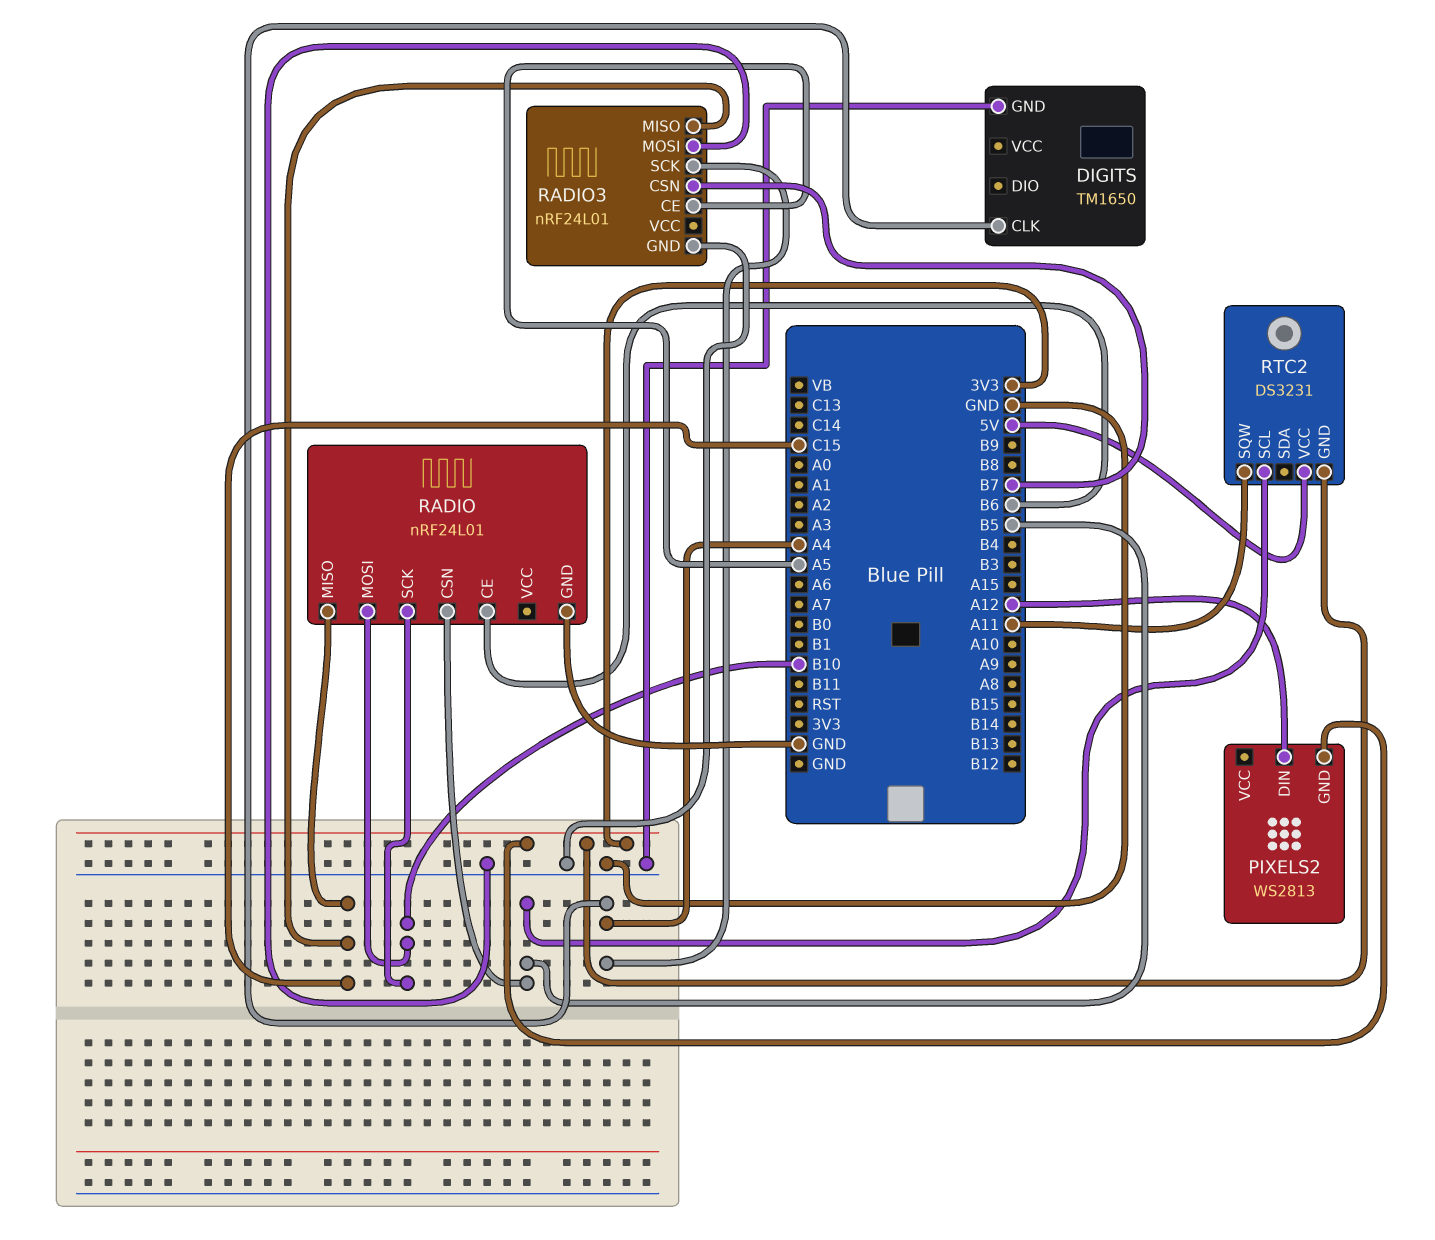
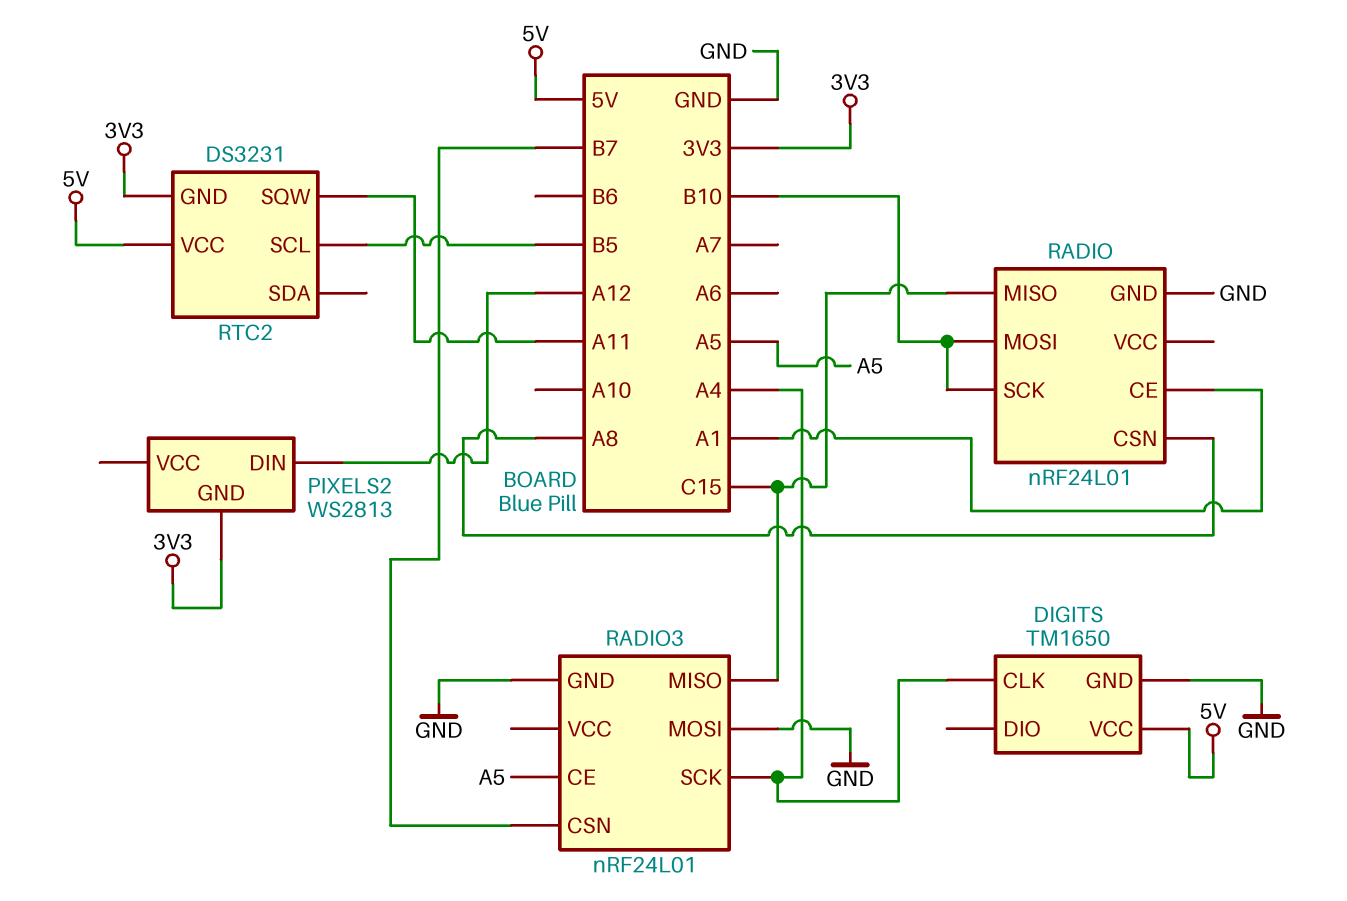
DIGITS pin VCC: none -> 5V
RADIO pin CE: B6 -> A1
RADIO pin CSN: B5 -> A8

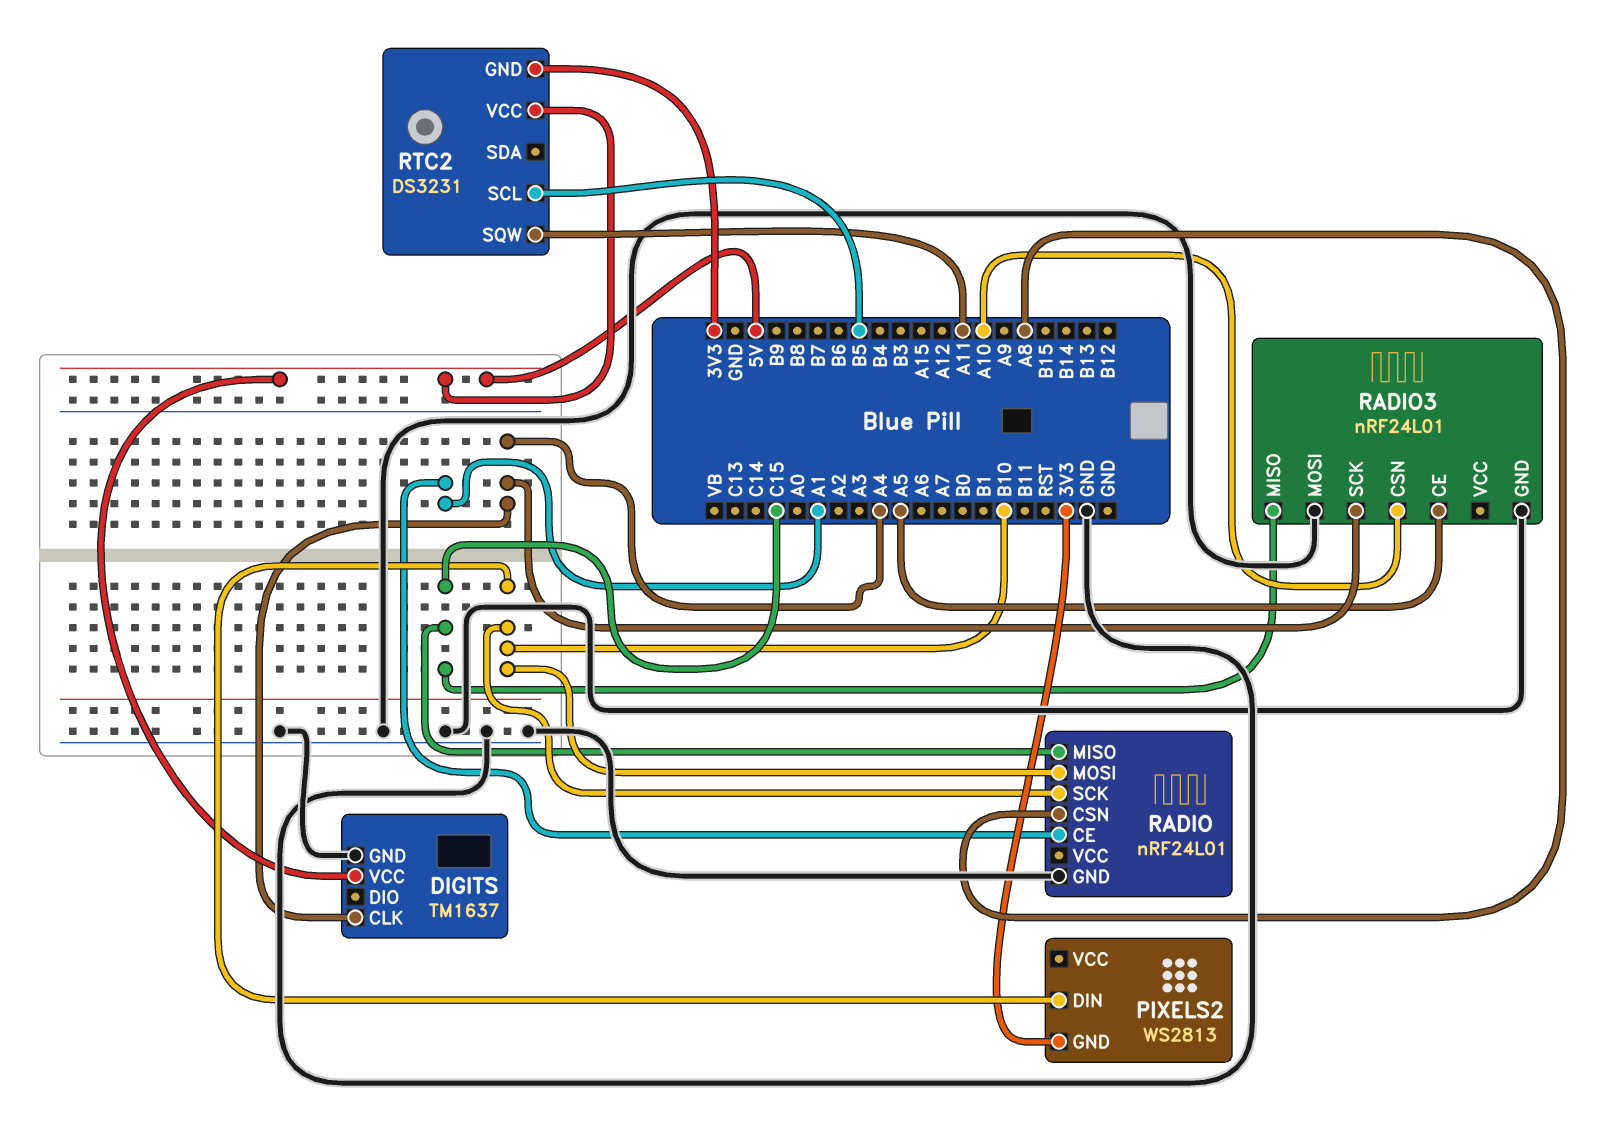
DIGITS: TM1650 -> TM1637
PIXELS2 pin DIN: A12 -> B10
RADIO3 pin CSN: B7 -> A10

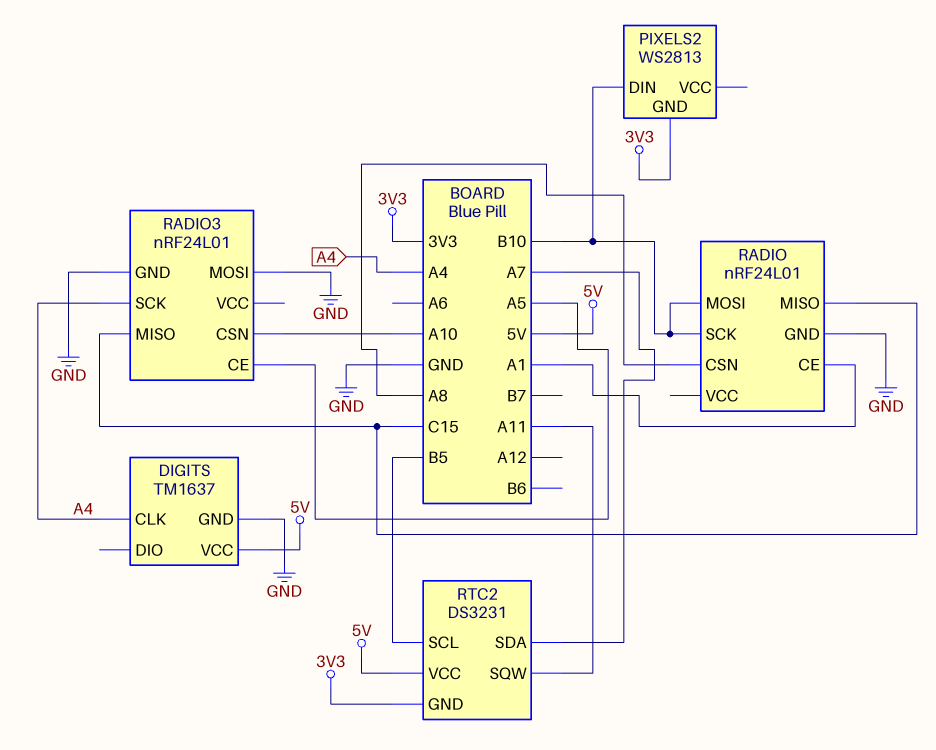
RTC2 pin SDA: none -> A7

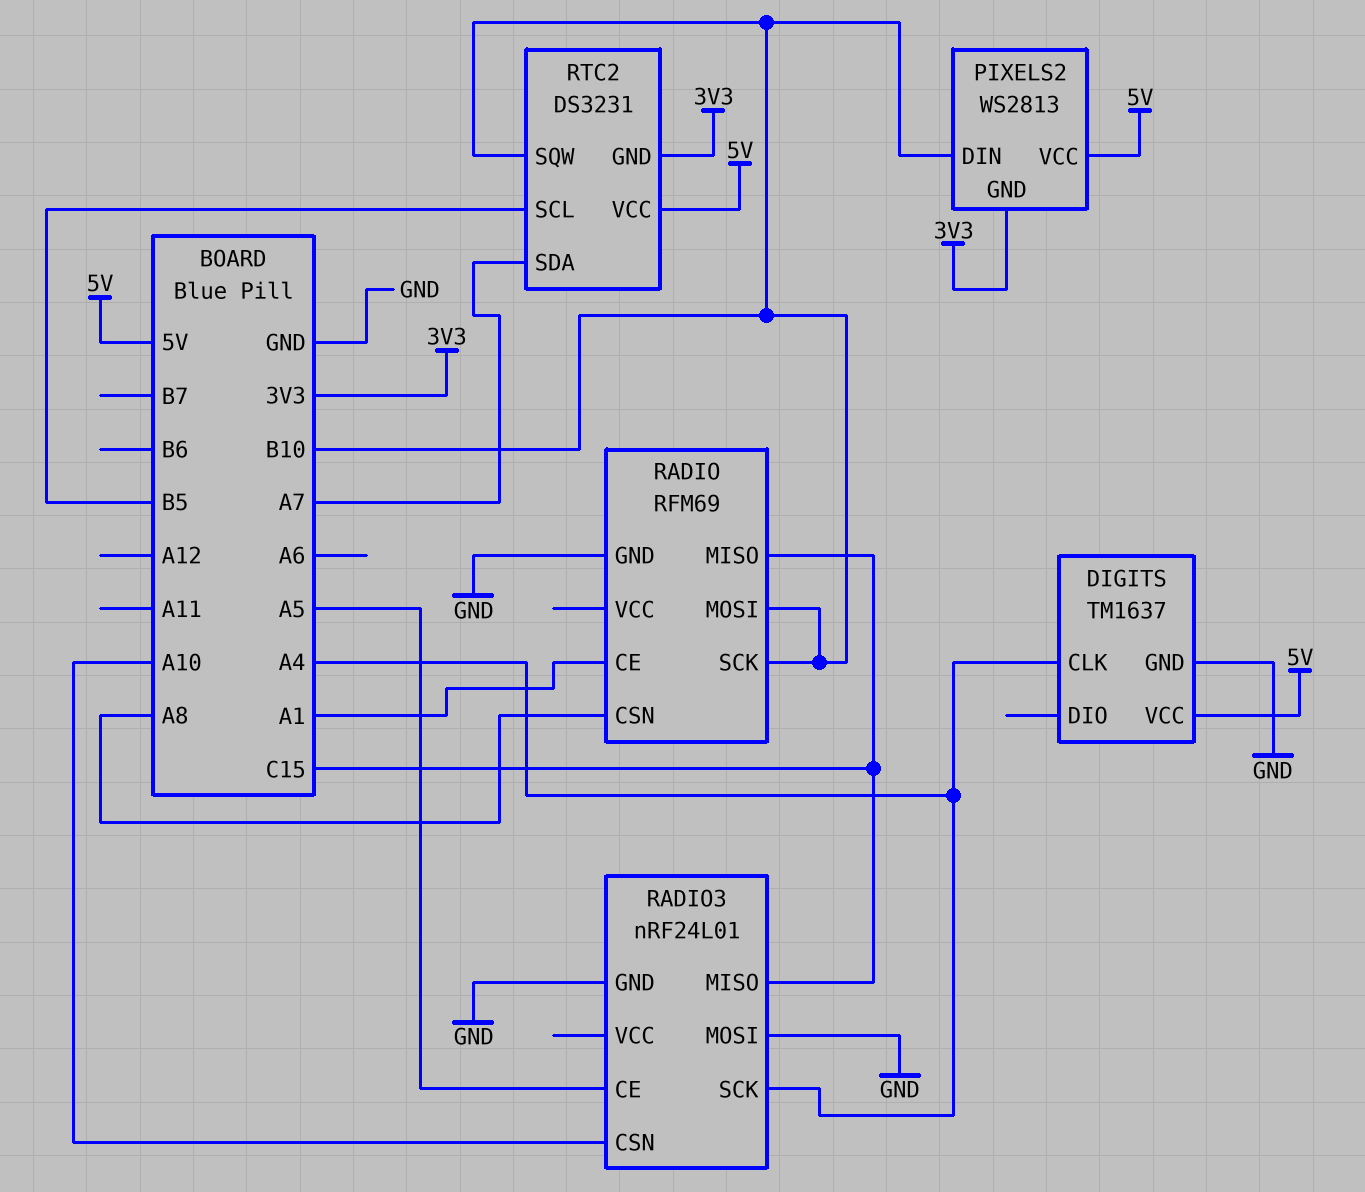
PIXELS2 pin VCC: none -> 5V
RADIO: nRF24L01 -> RFM69
RTC2 pin SQW: A11 -> B10

